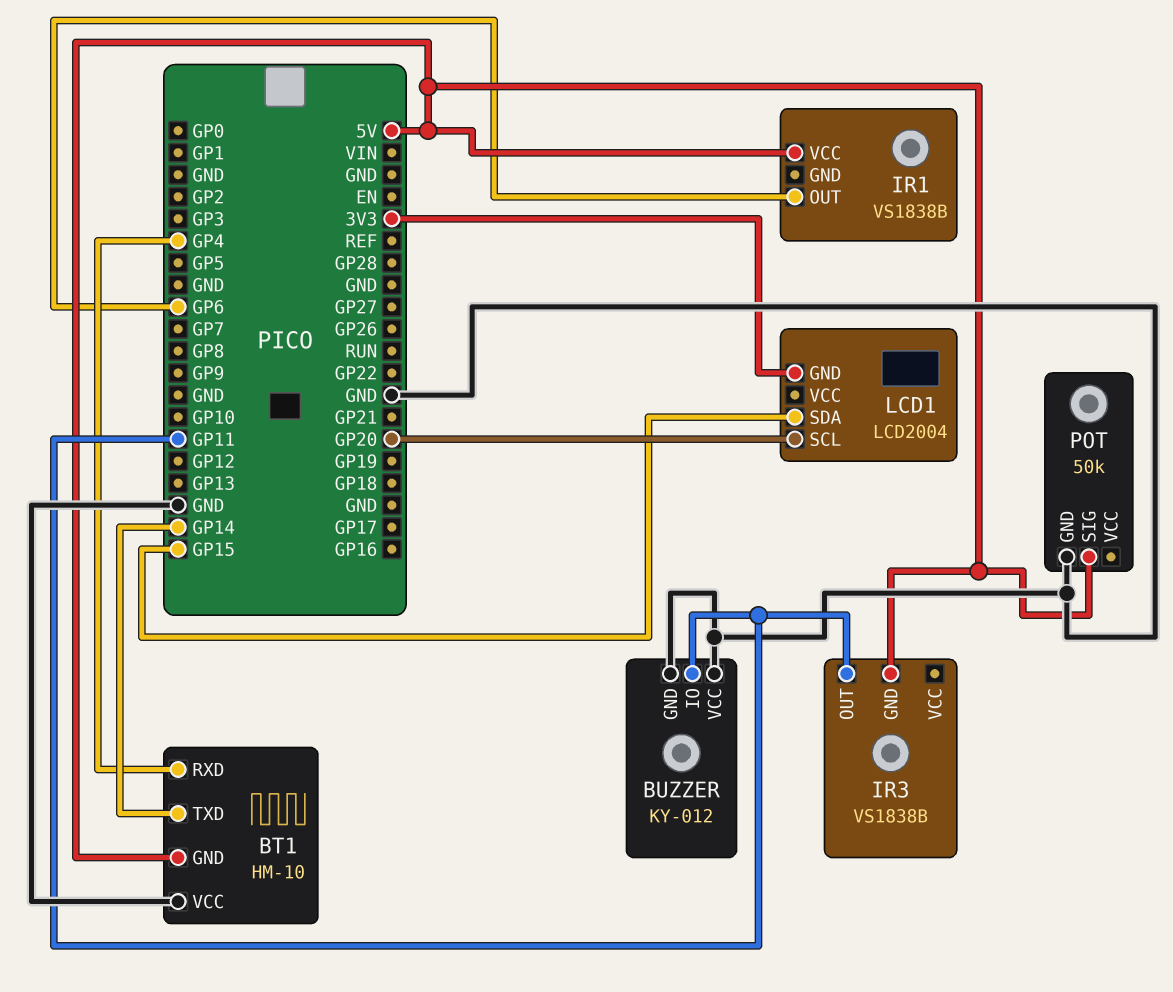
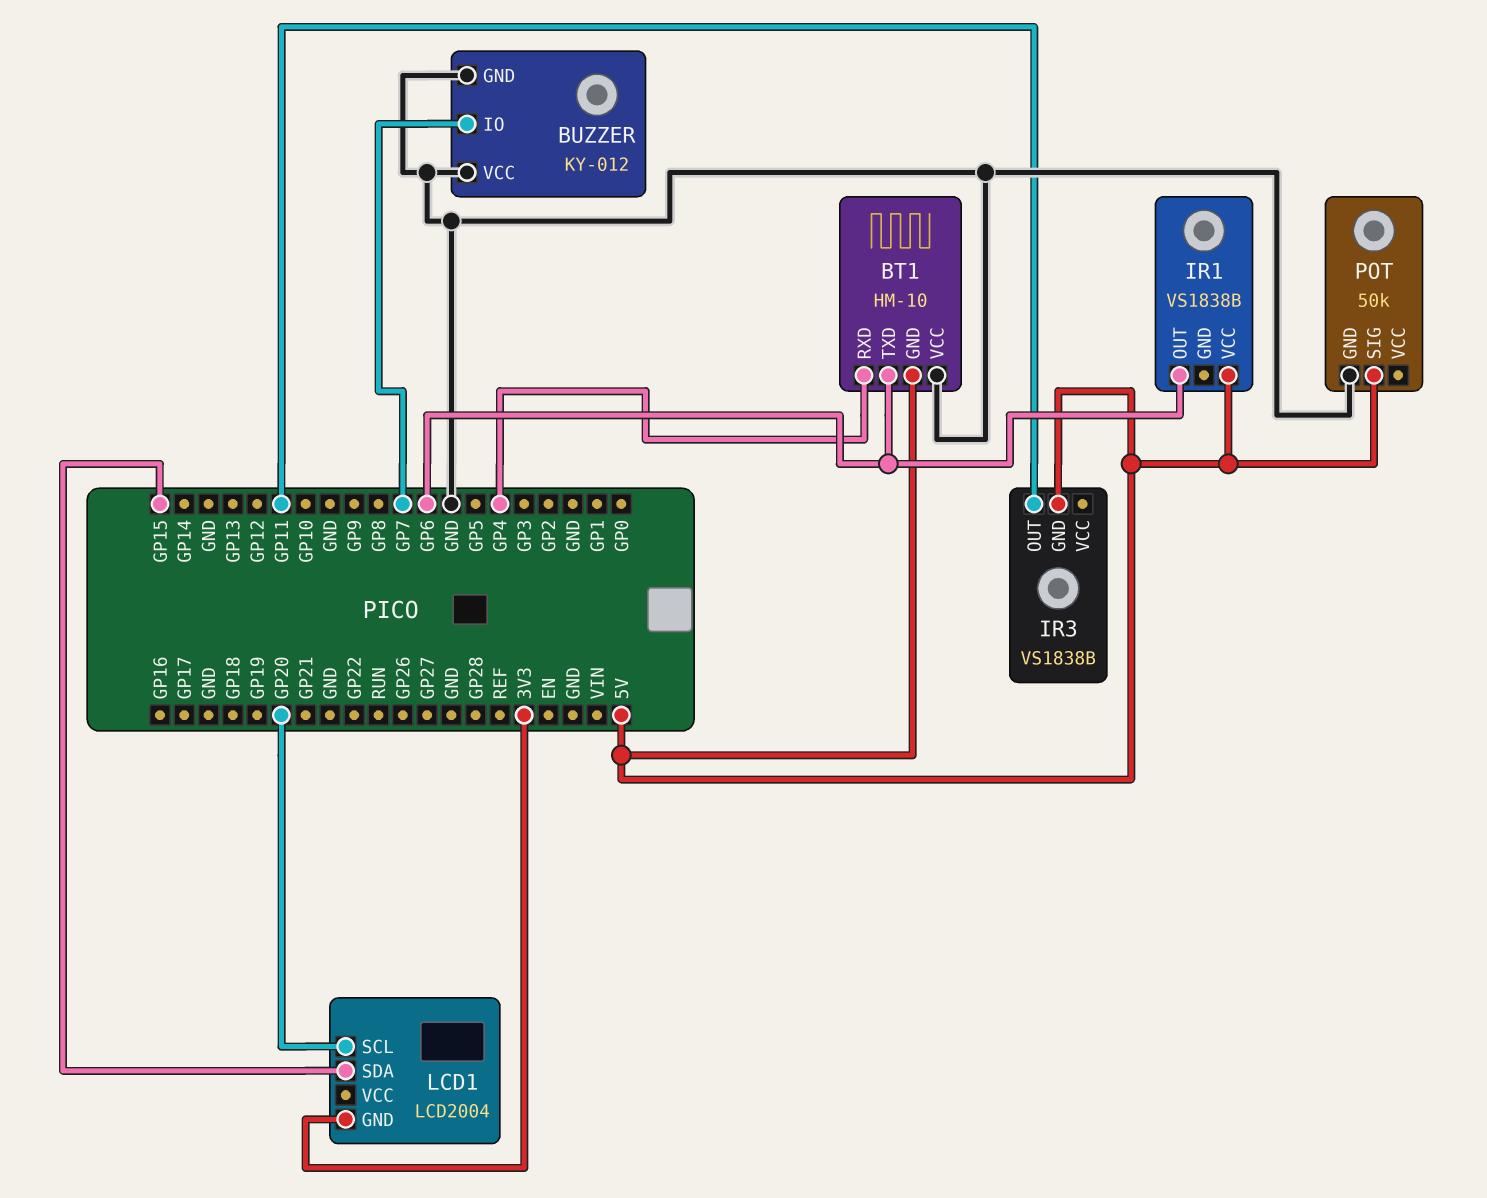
BT1 pin TXD: GP14 -> GP6
BUZZER pin IO: GP11 -> GP7

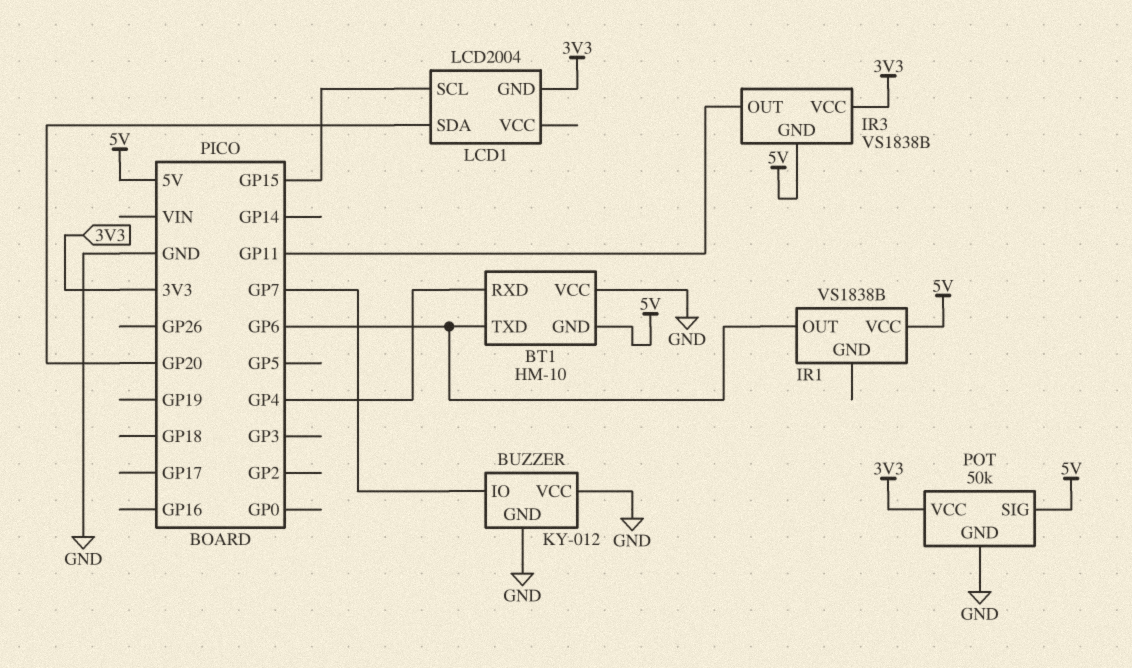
IR3 pin VCC: none -> 3V3
LCD1 pin SCL: GP20 -> GP15
LCD1 pin SDA: GP15 -> GP20
POT pin VCC: none -> 3V3

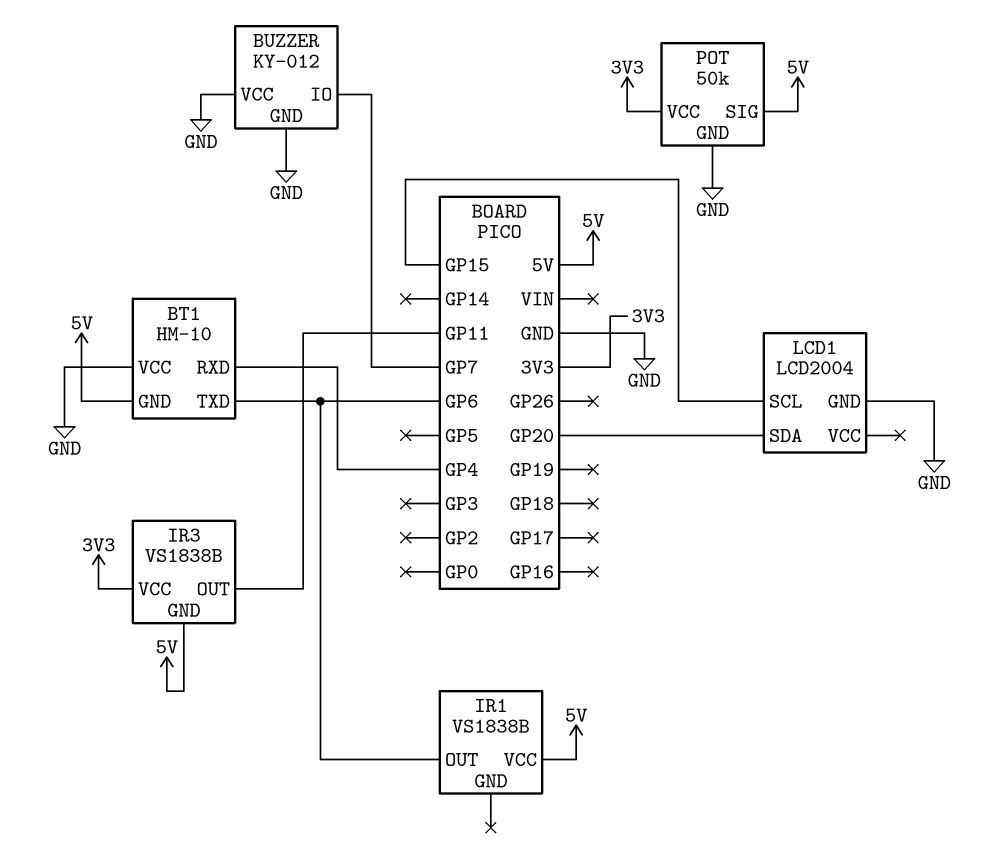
LCD1 pin GND: 3V3 -> GND

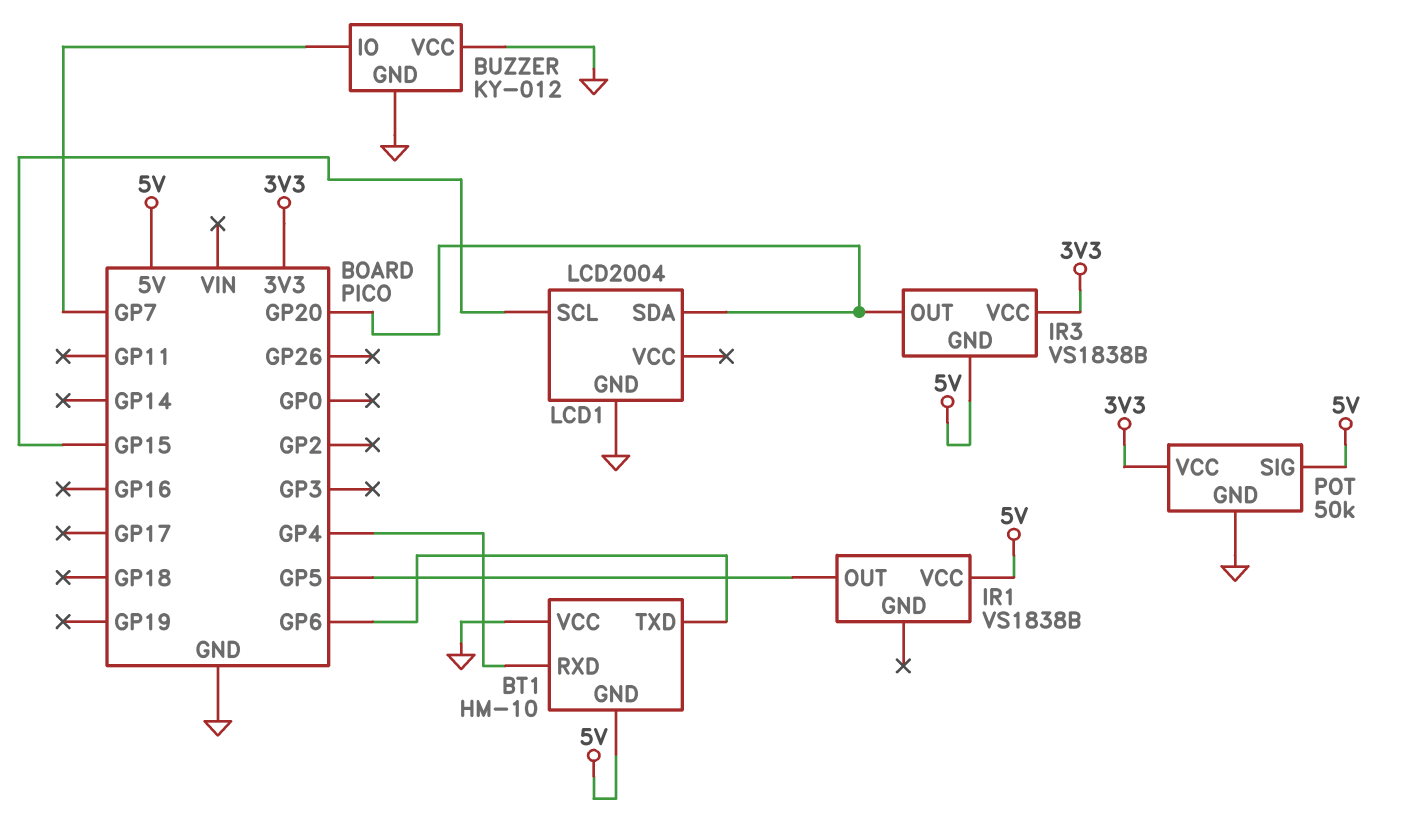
IR1 pin OUT: GP6 -> GP5
IR3 pin OUT: GP11 -> GP20

